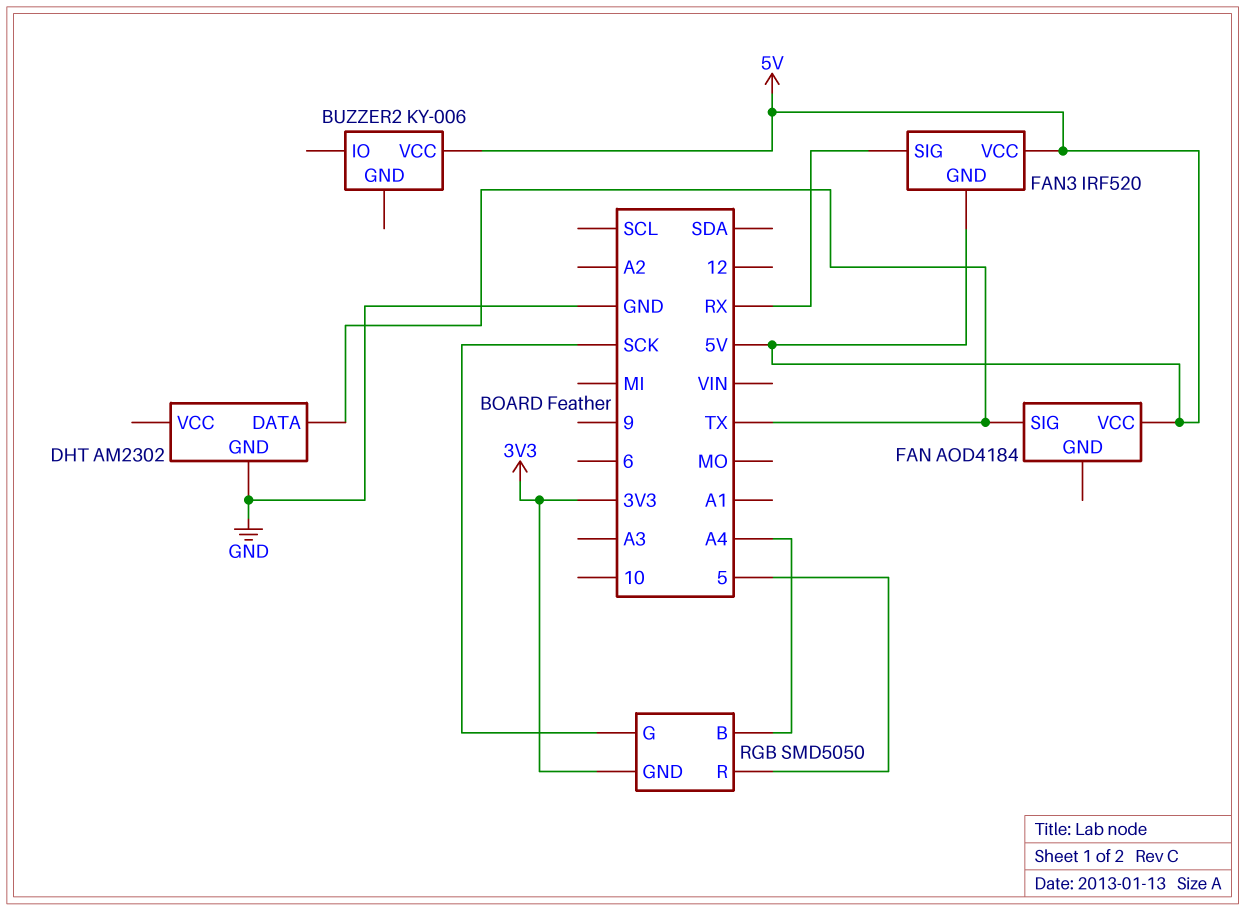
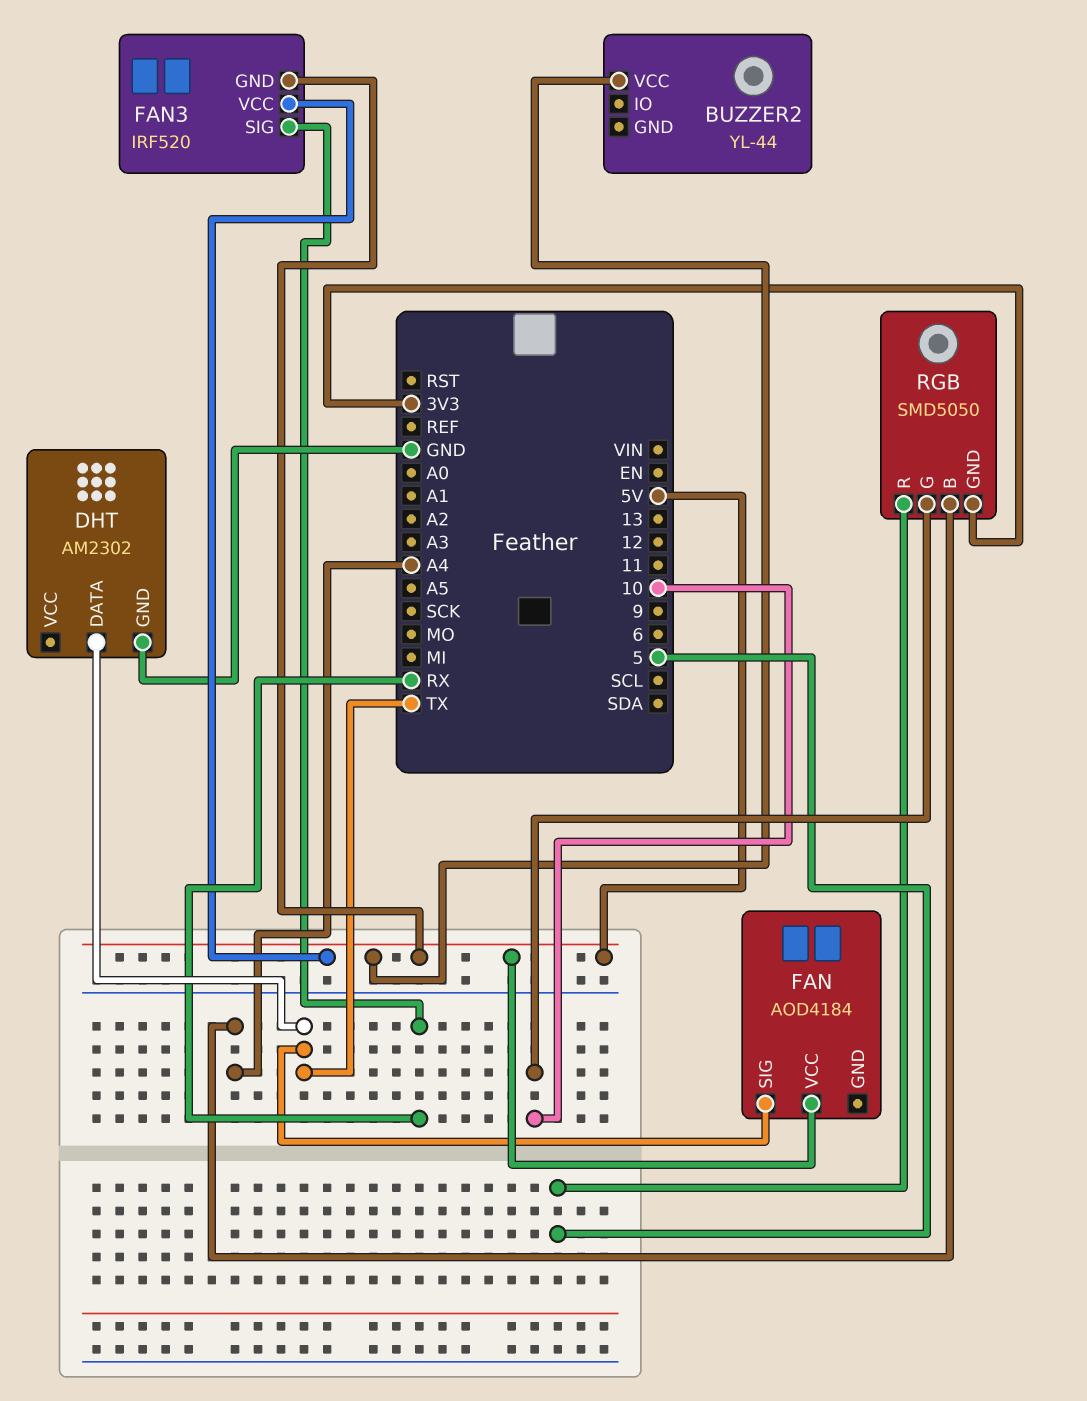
BUZZER2: KY-006 -> YL-44
RGB pin G: SCK -> 10

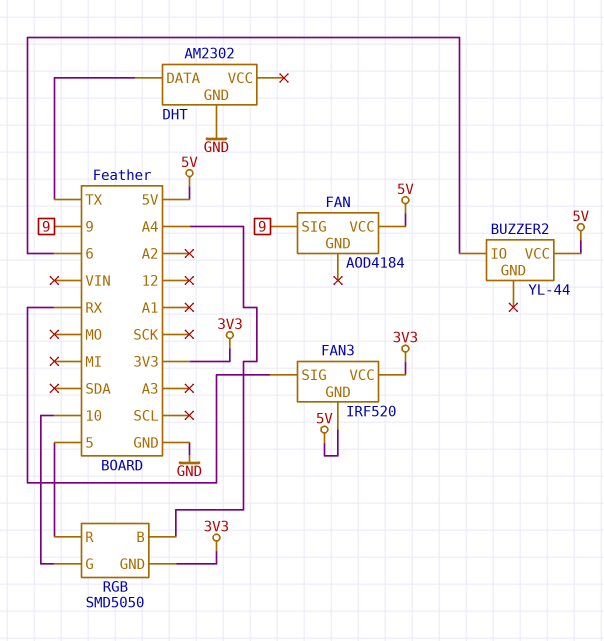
BUZZER2 pin IO: none -> 6
FAN pin SIG: TX -> 9
FAN3 pin VCC: 5V -> 3V3

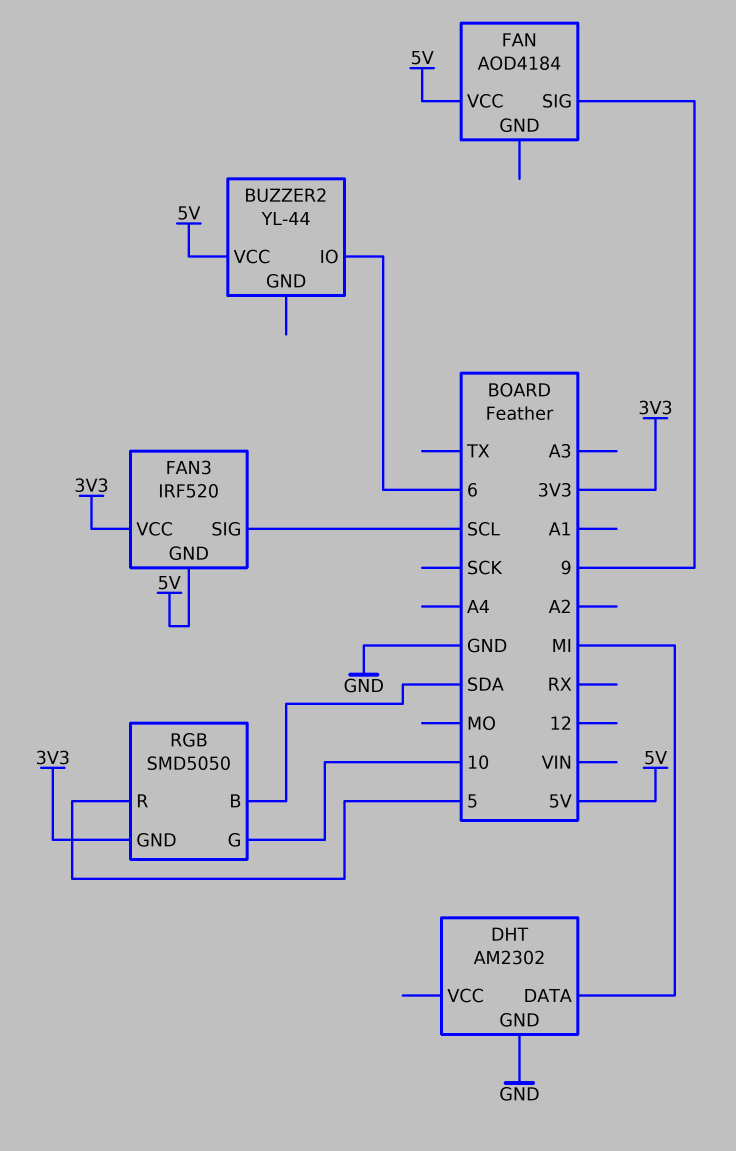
DHT pin DATA: TX -> MI
FAN3 pin SIG: RX -> SCL
RGB pin B: A4 -> SDA

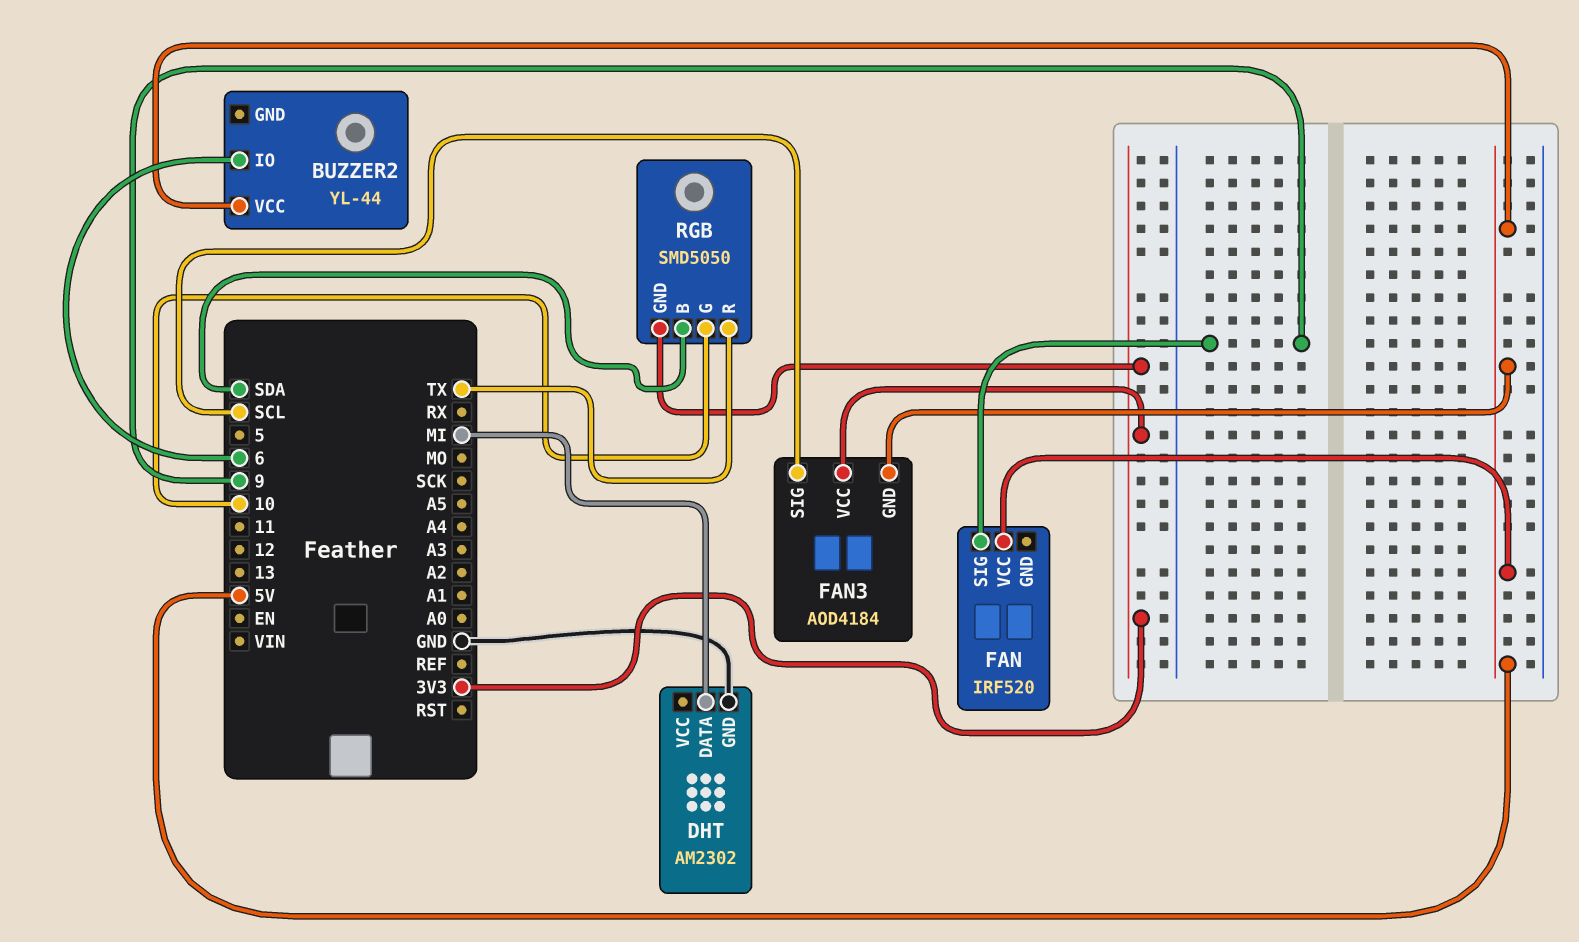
FAN: AOD4184 -> IRF520
FAN3: IRF520 -> AOD4184
RGB pin R: 5 -> TX

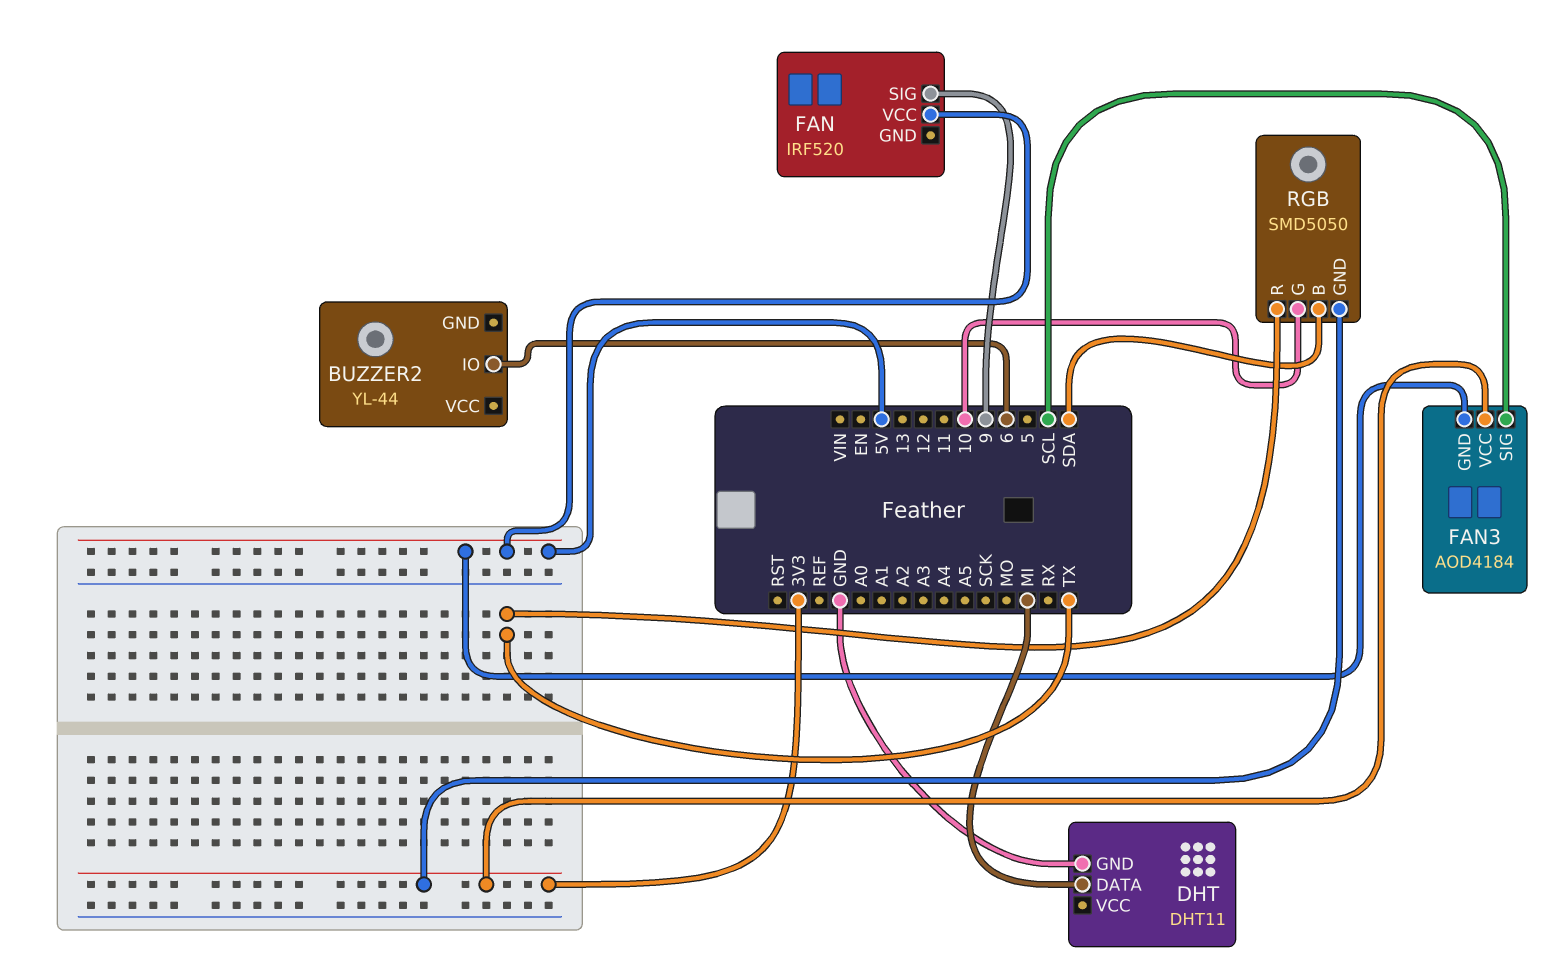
BUZZER2 pin VCC: 5V -> none
DHT: AM2302 -> DHT11

